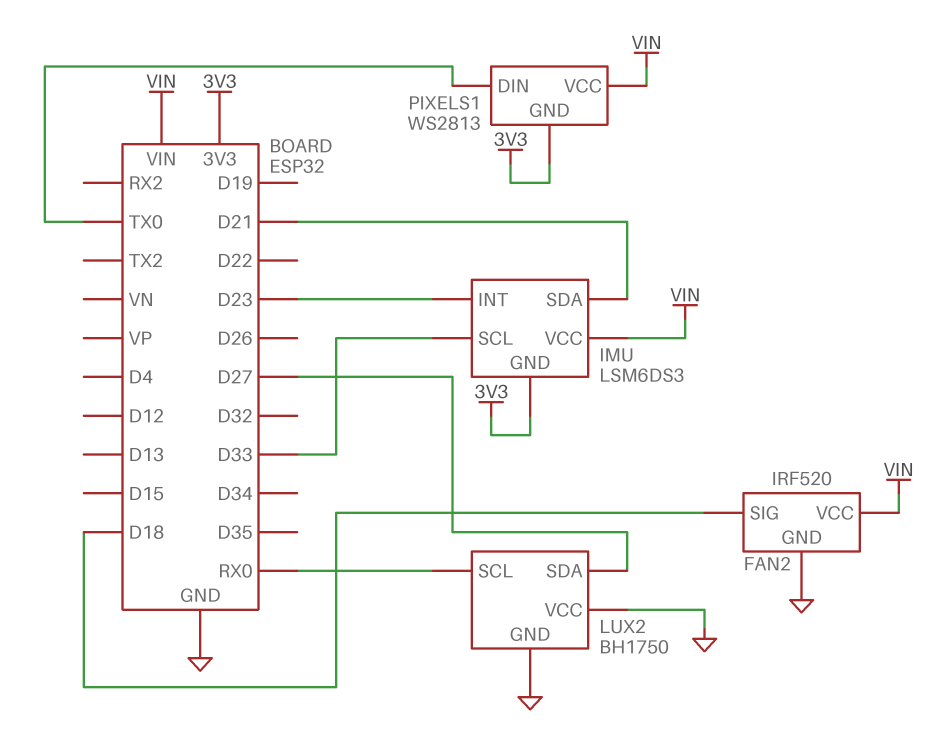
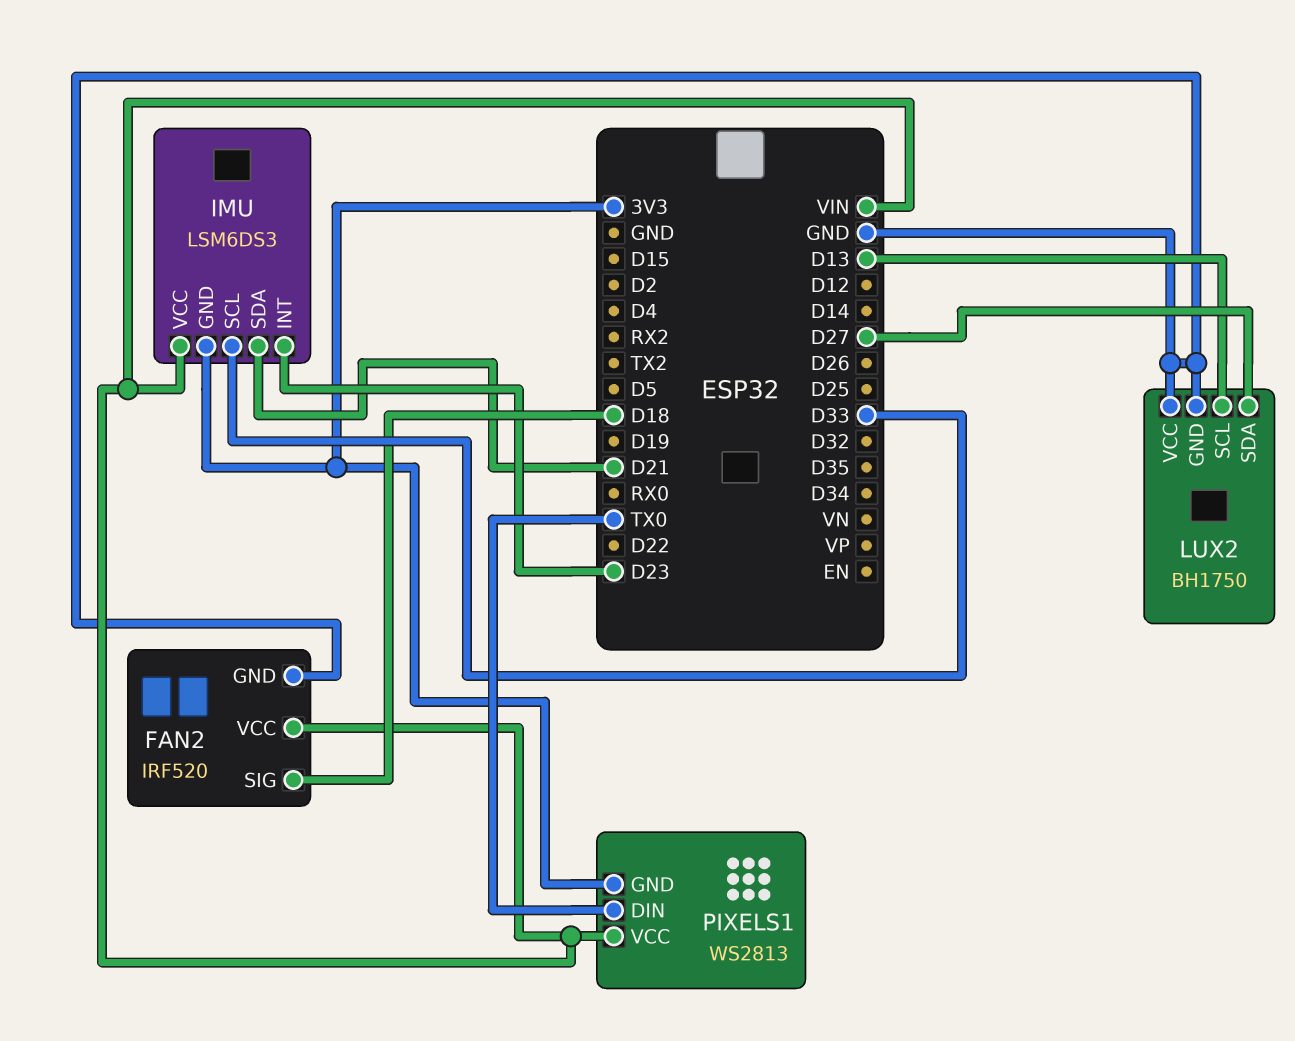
LUX2 pin SCL: RX0 -> D13

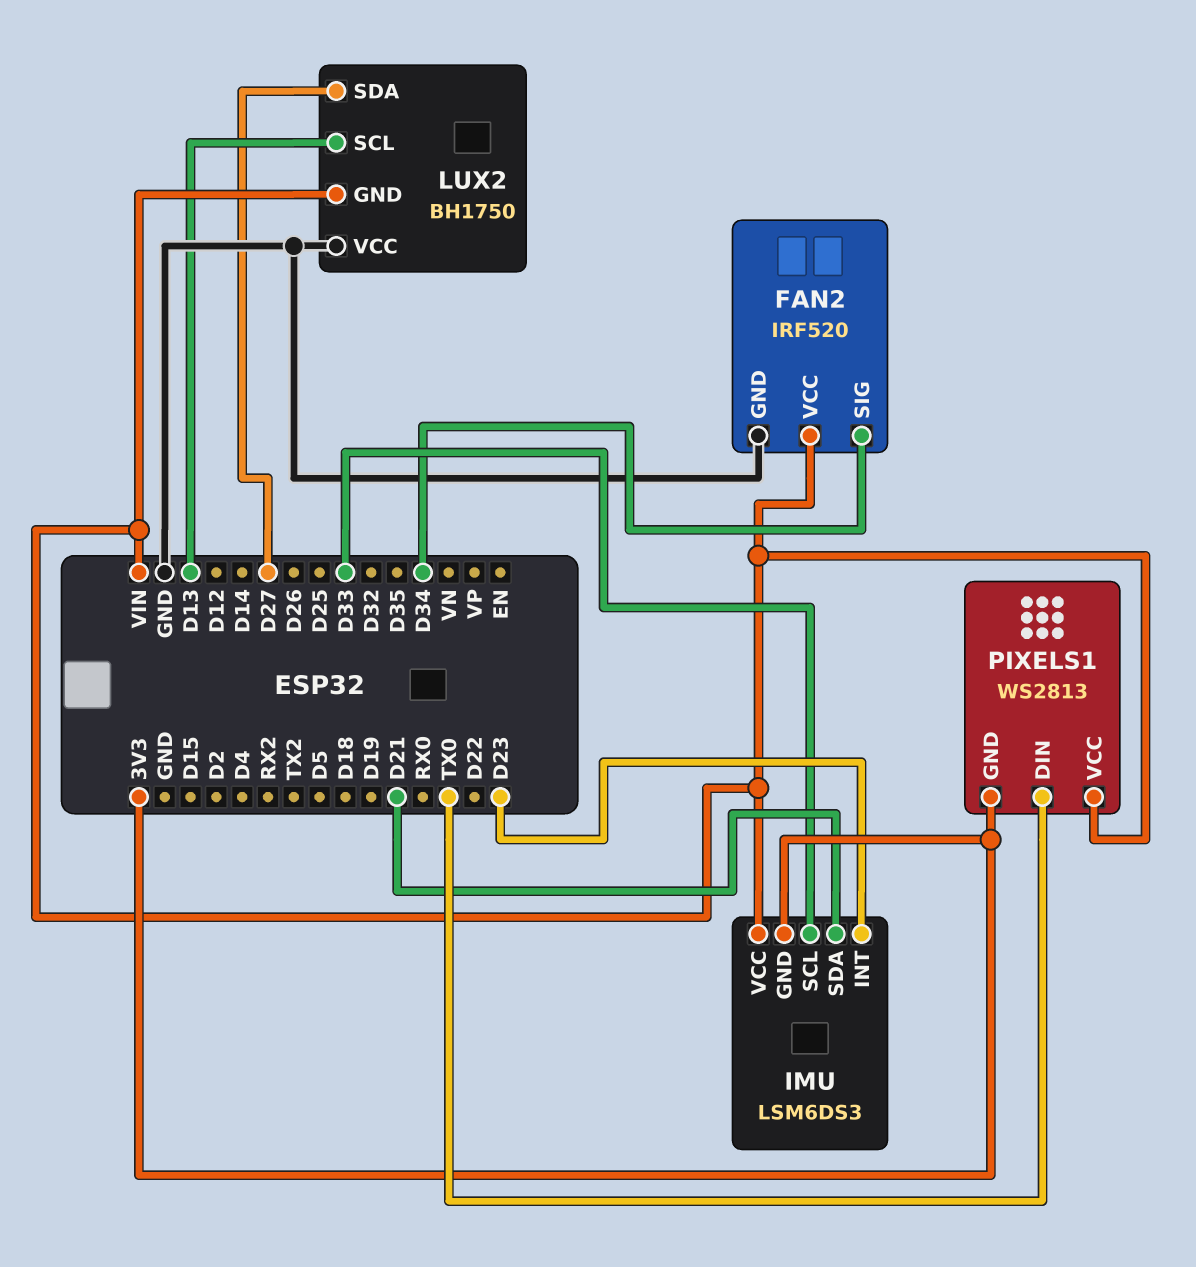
FAN2 pin SIG: D18 -> D34
LUX2 pin GND: GND -> VIN

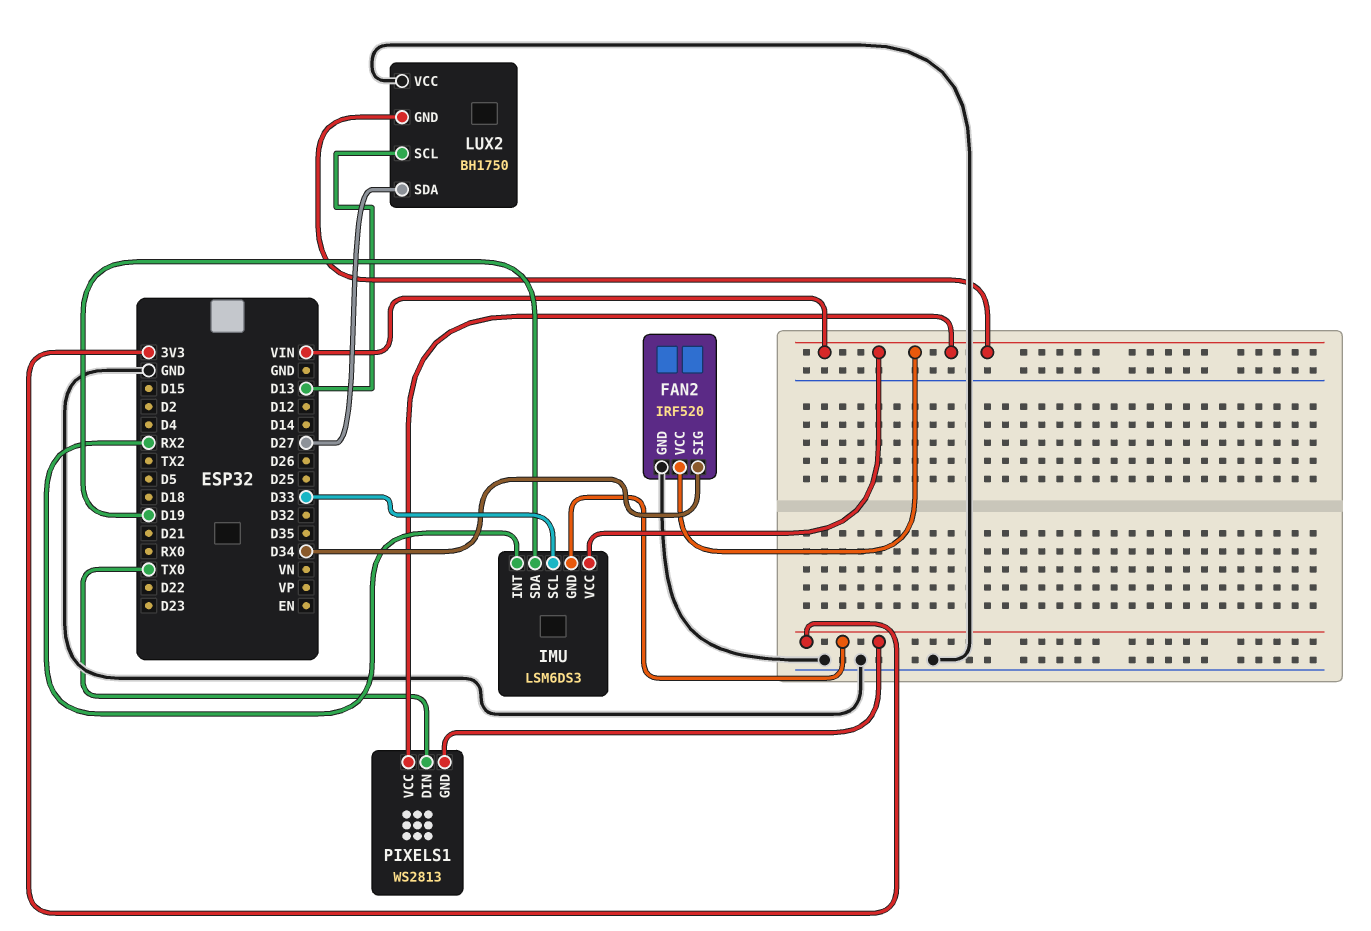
IMU pin INT: D23 -> RX2
IMU pin SDA: D21 -> D19

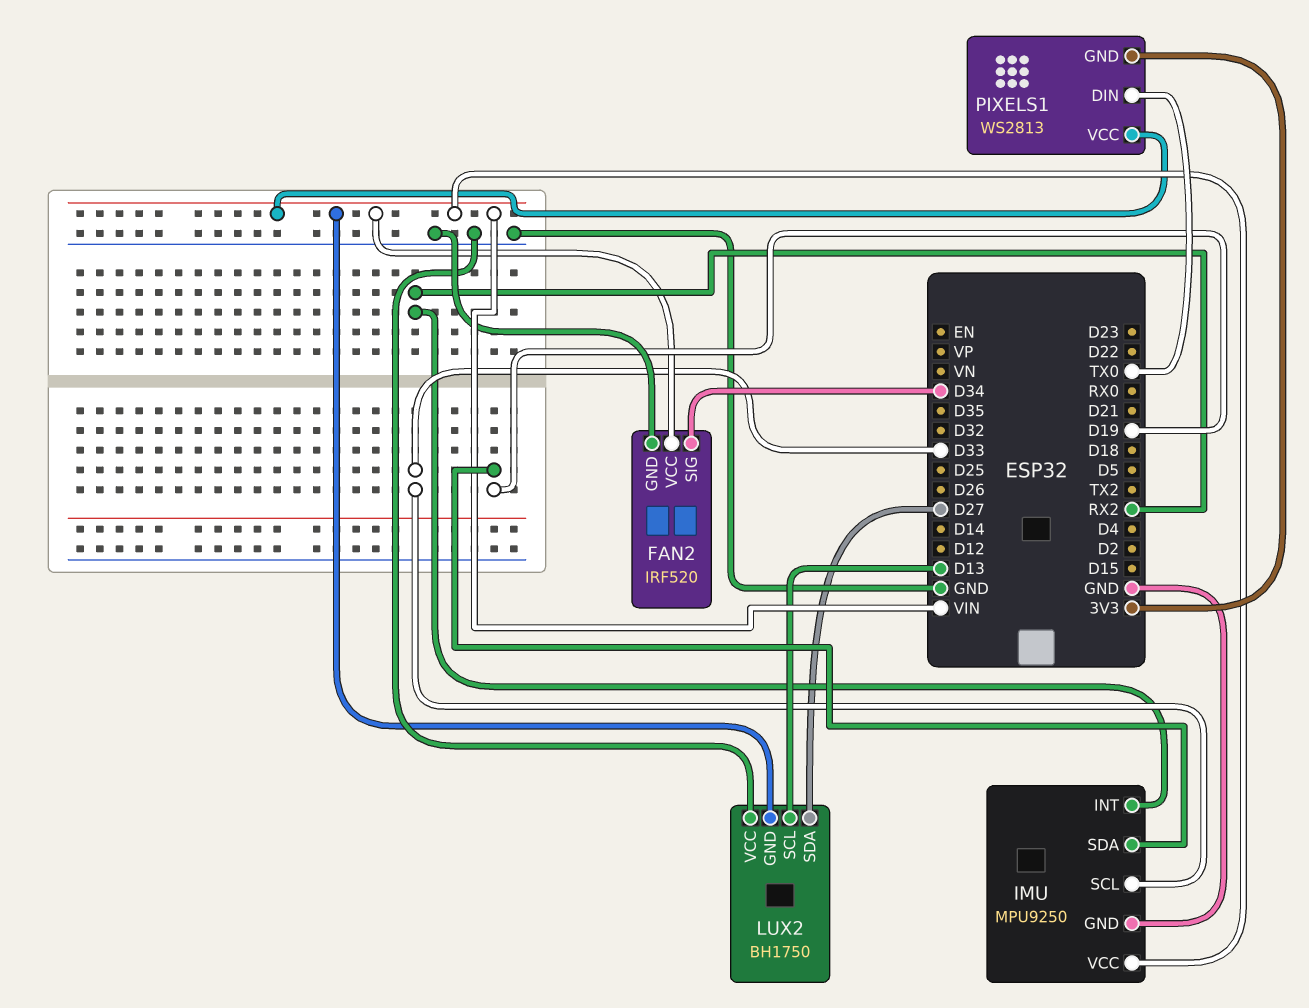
IMU: LSM6DS3 -> MPU9250
IMU pin GND: 3V3 -> GND

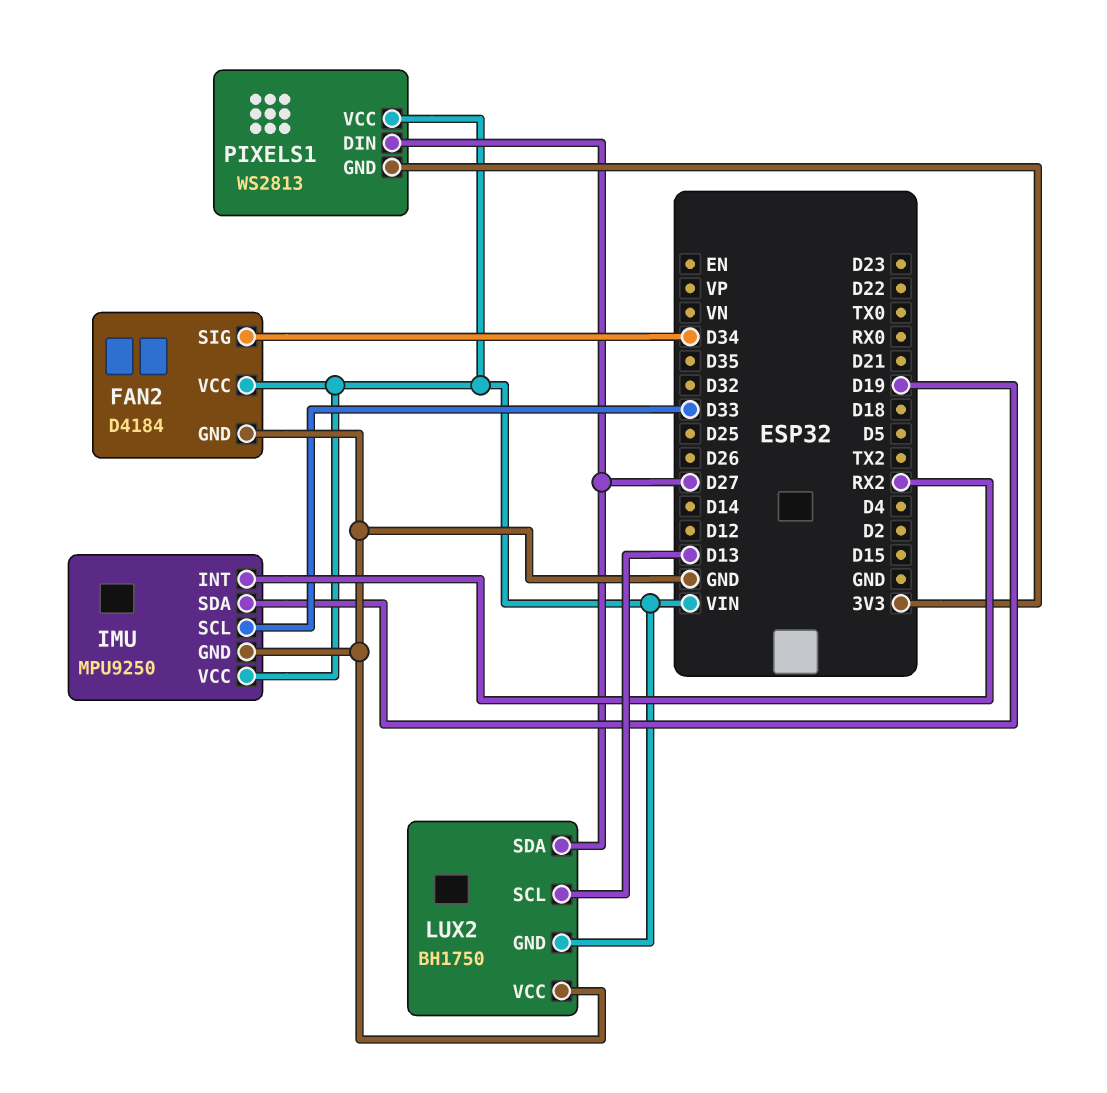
FAN2: IRF520 -> D4184
PIXELS1 pin DIN: TX0 -> D27

